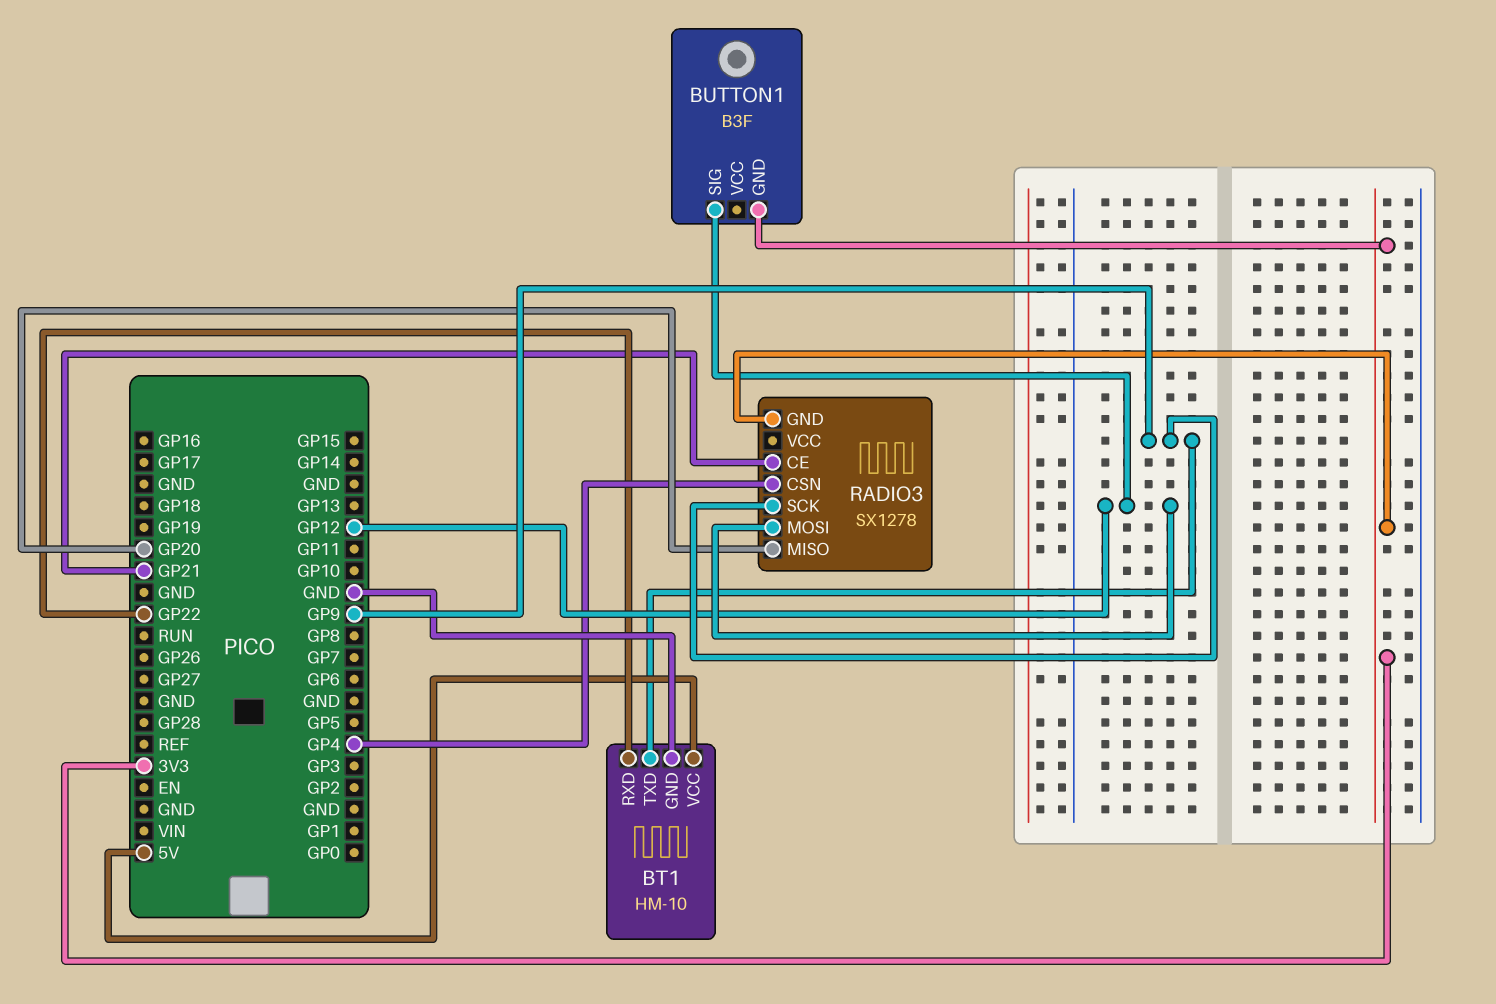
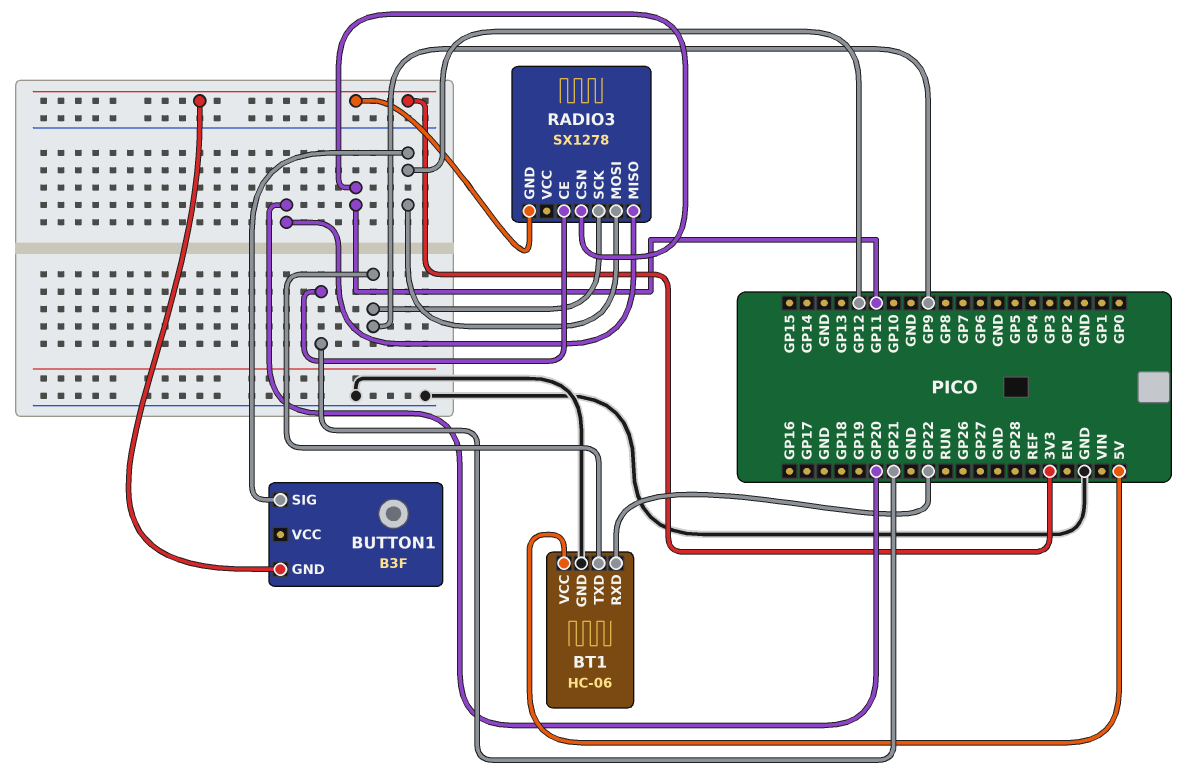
BT1: HM-10 -> HC-06
RADIO3 pin CSN: GP4 -> GP11

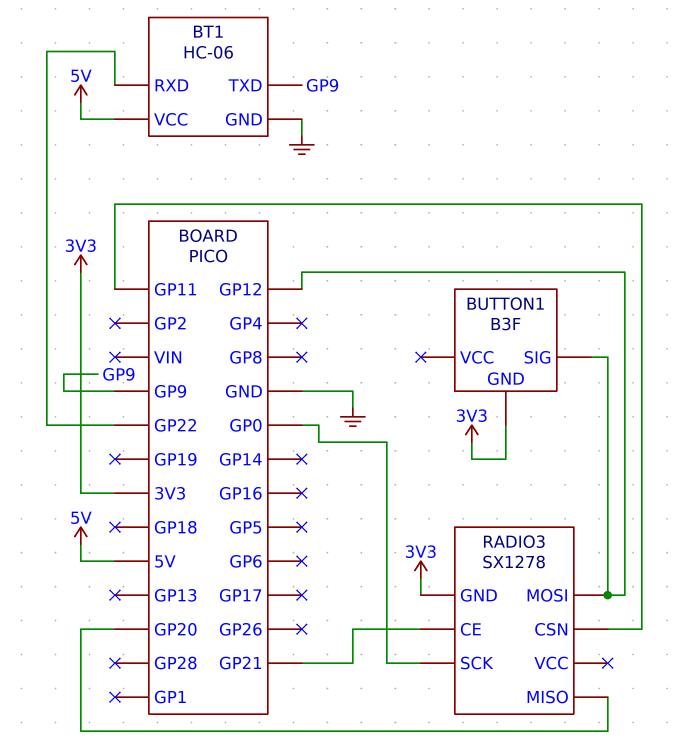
RADIO3 pin SCK: GP9 -> GP0

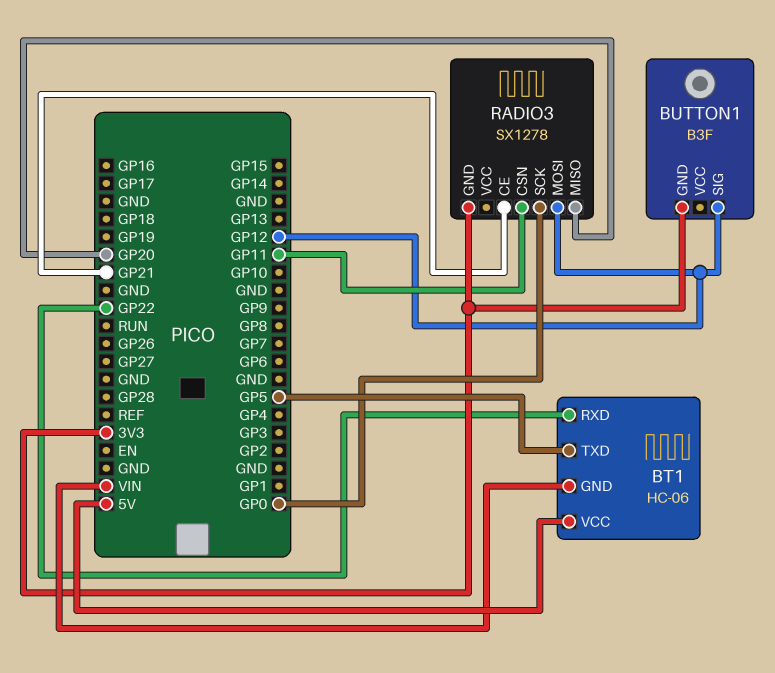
BT1 pin GND: GND -> VIN
BT1 pin TXD: GP9 -> GP5

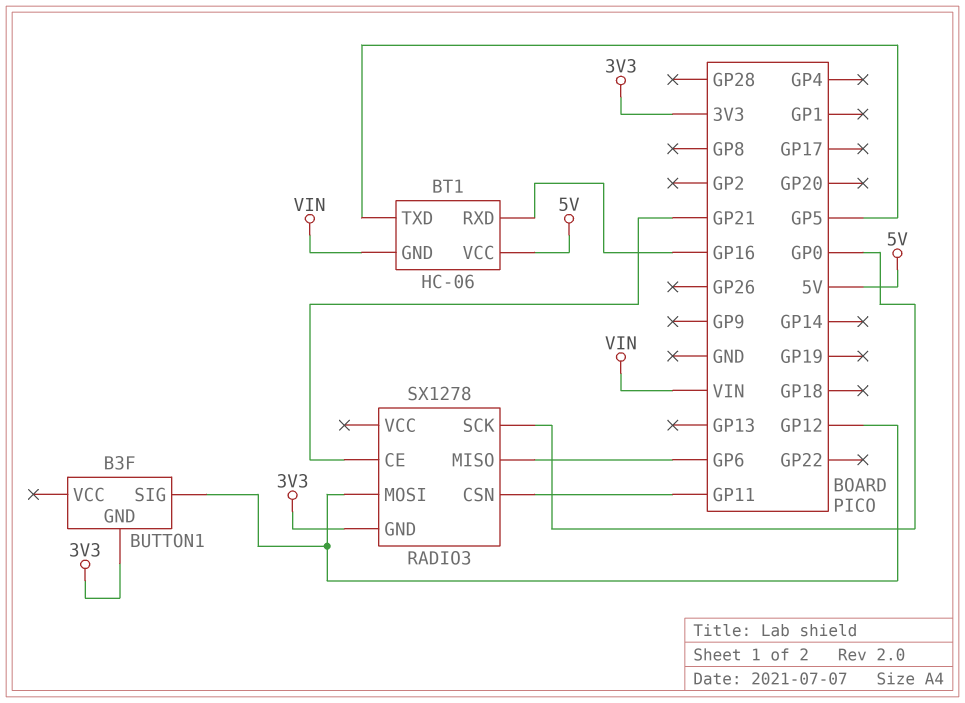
BT1 pin RXD: GP22 -> GP16
RADIO3 pin MISO: GP20 -> GP6

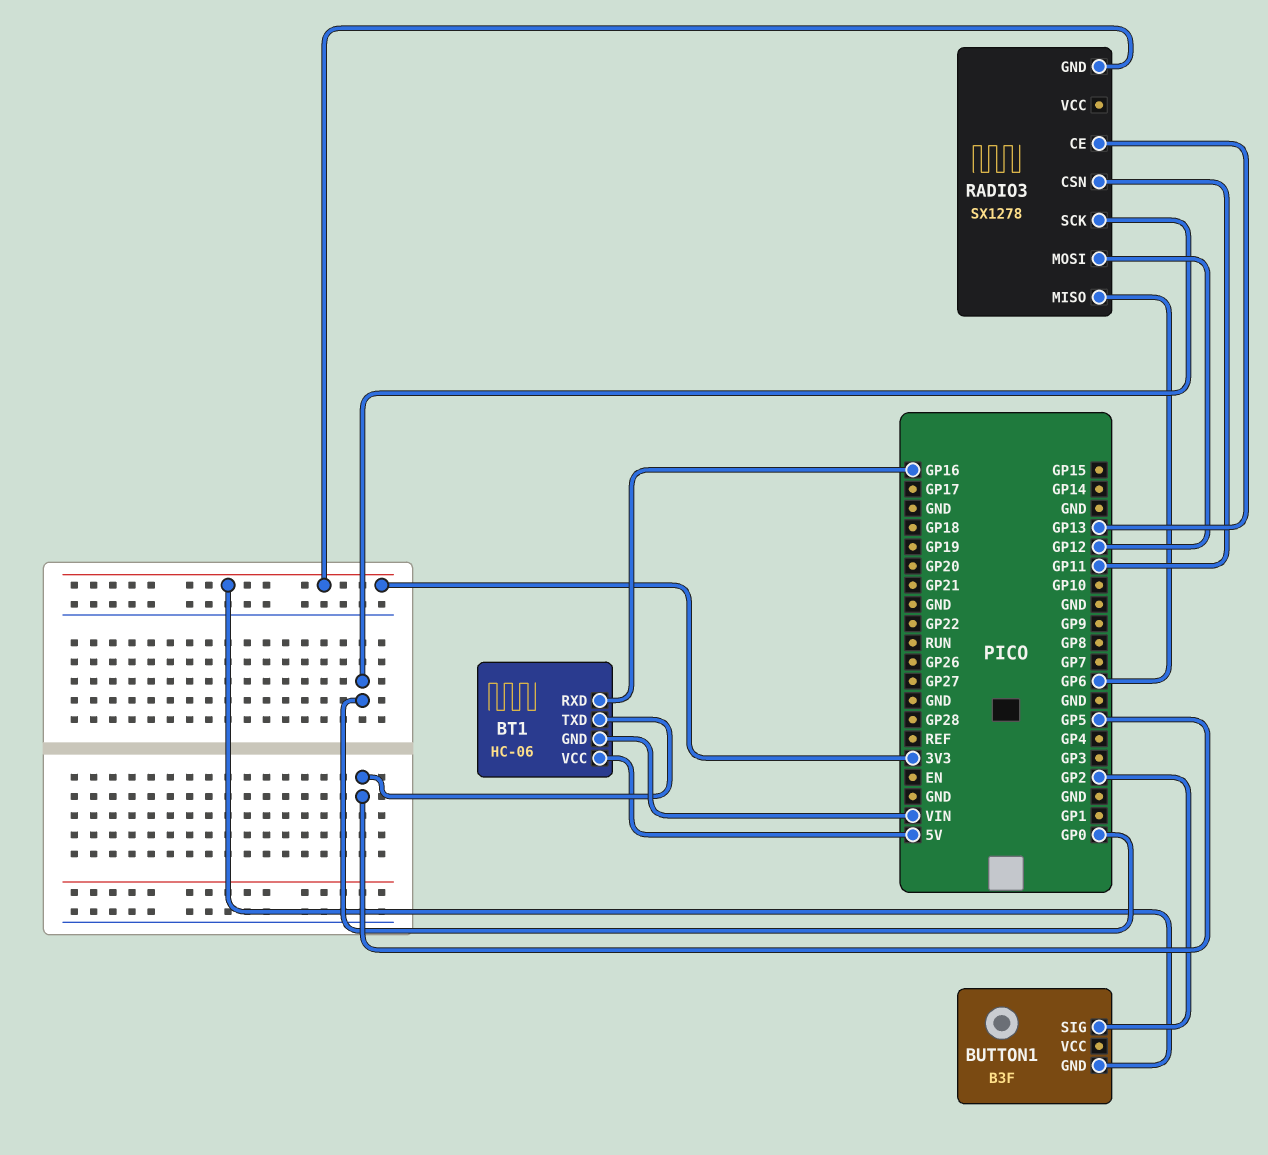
BUTTON1 pin SIG: GP12 -> GP2
RADIO3 pin CE: GP21 -> GP13

